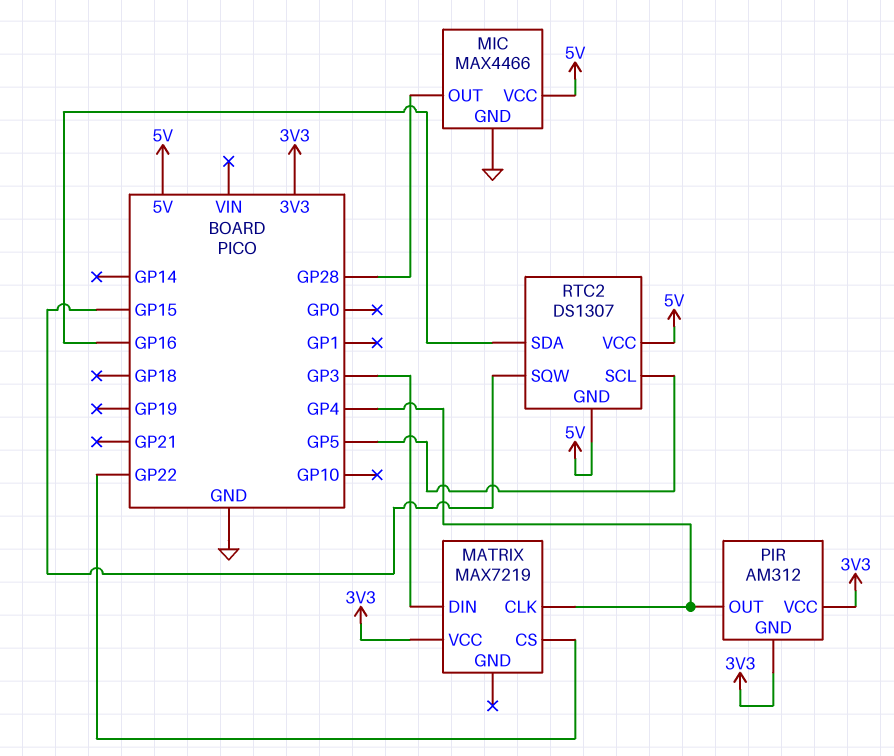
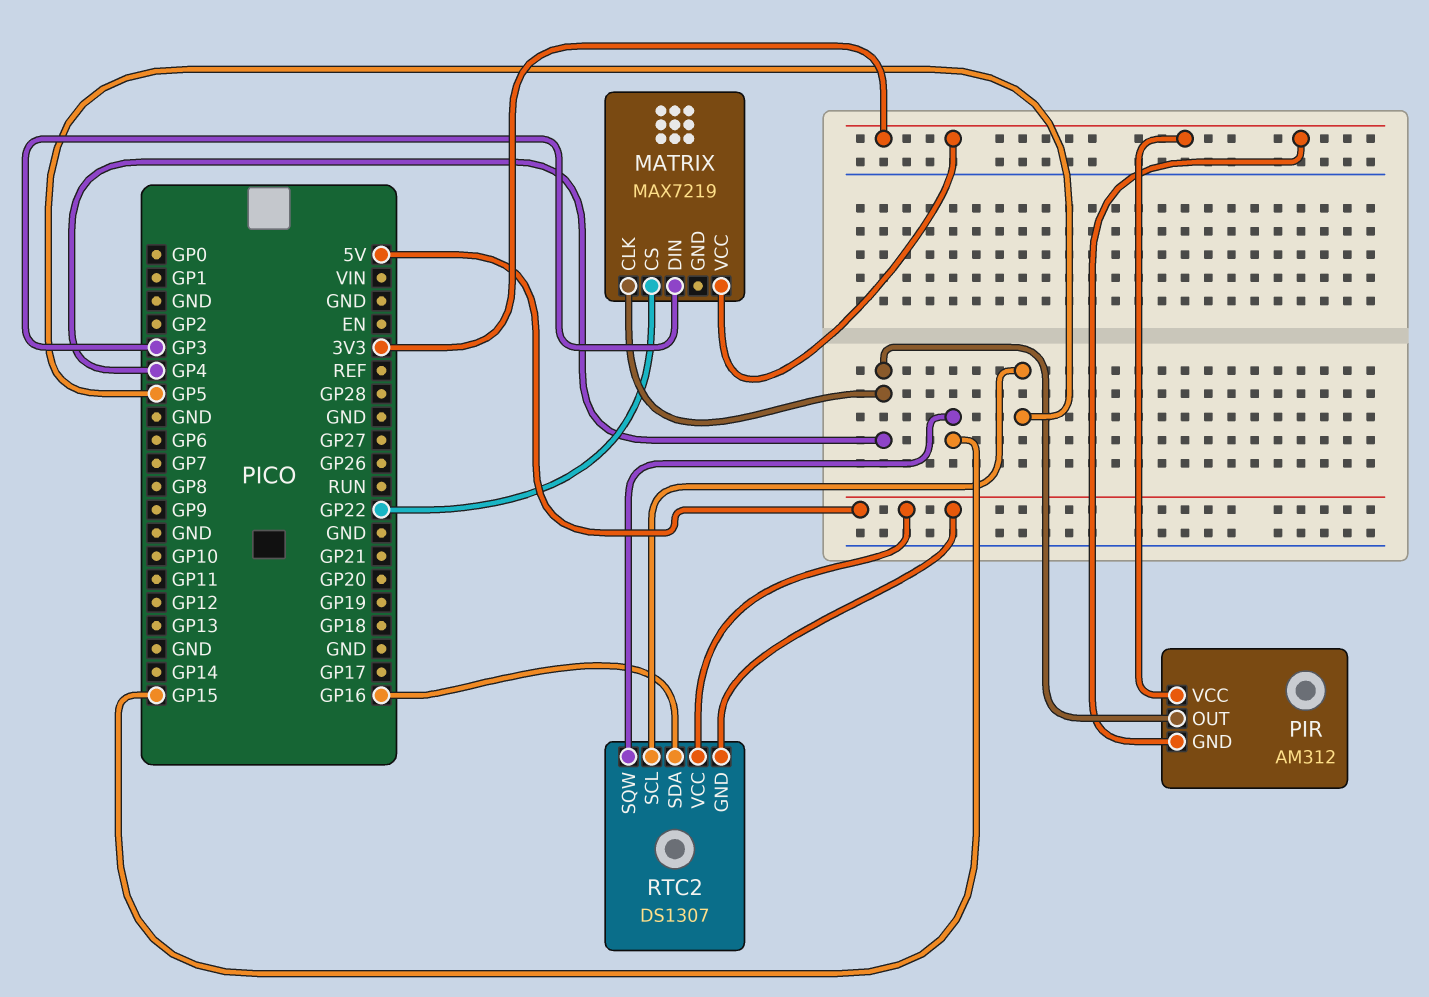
MIC: MAX4466 -> none
MIC pin GND: GND -> none
MIC pin OUT: GP28 -> none
MIC pin VCC: 5V -> none

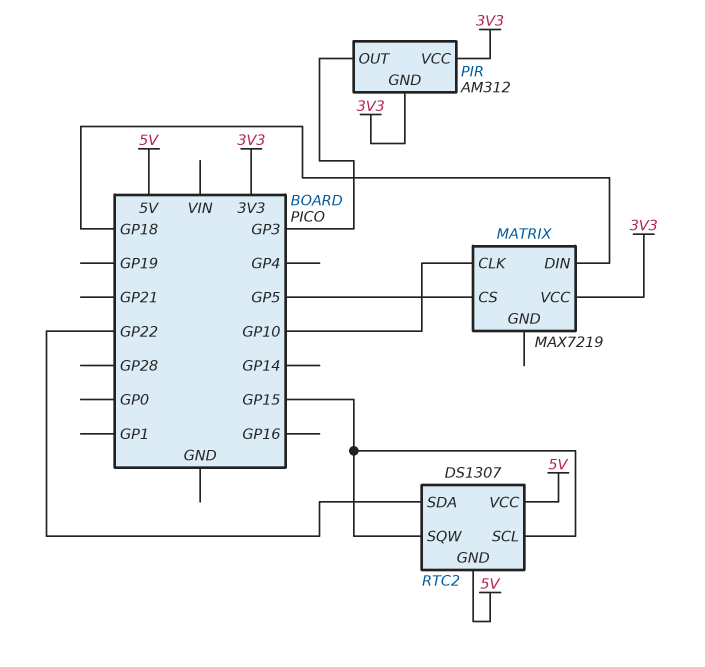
MATRIX pin CLK: GP4 -> GP10
MATRIX pin CS: GP22 -> GP5
MATRIX pin DIN: GP3 -> GP18
PIR pin OUT: GP4 -> GP3
RTC2 pin SCL: GP5 -> GP15
RTC2 pin SDA: GP16 -> GP22

